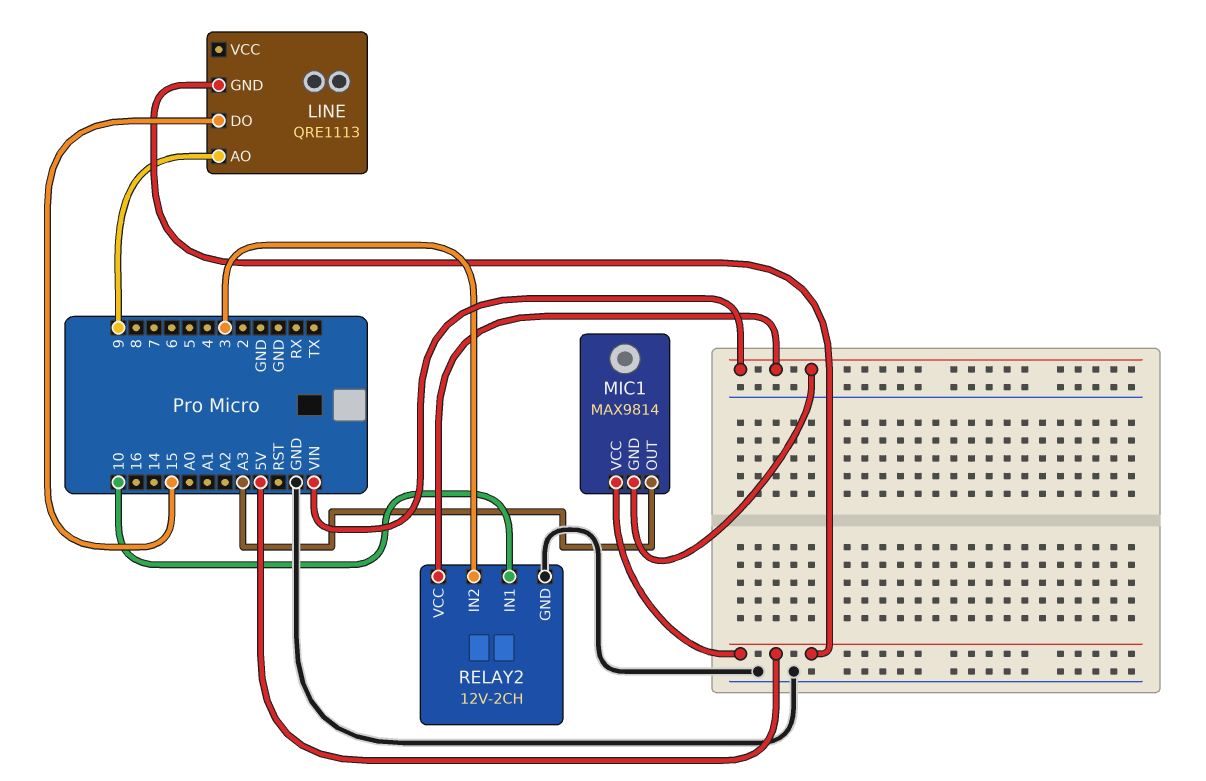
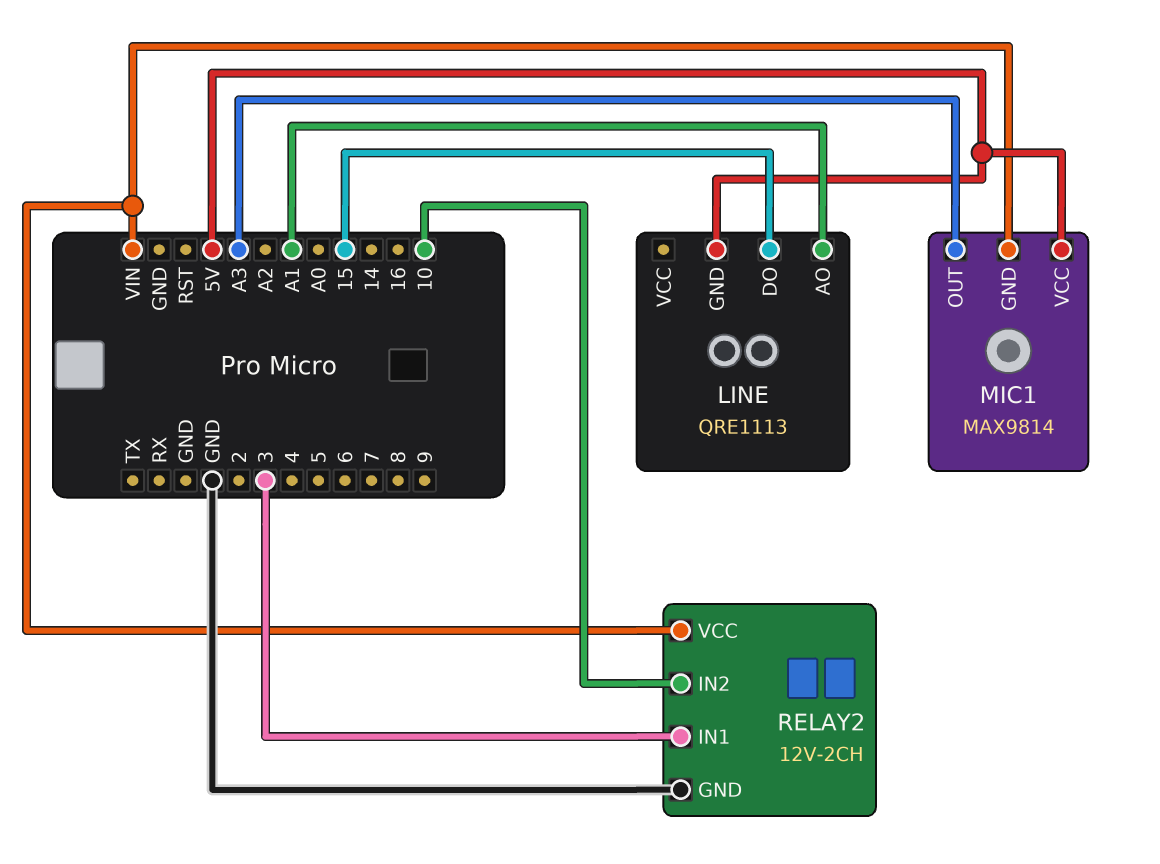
LINE pin AO: 9 -> A1
RELAY2 pin IN1: 10 -> 3
RELAY2 pin IN2: 3 -> 10

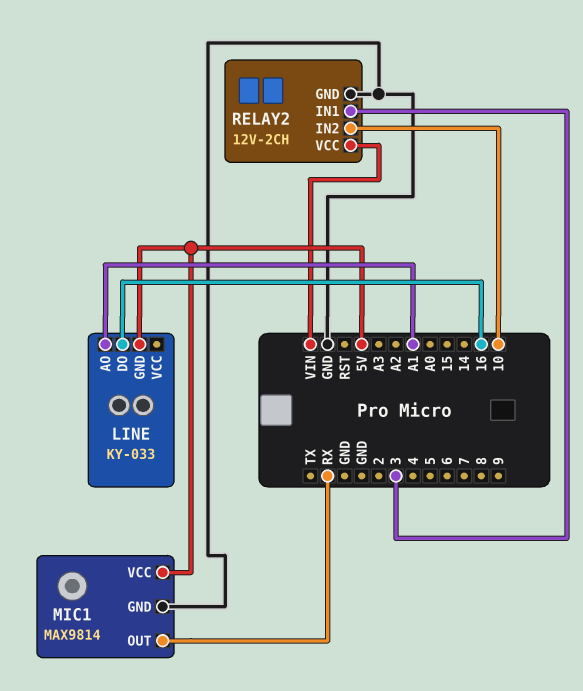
LINE: QRE1113 -> KY-033
LINE pin DO: 15 -> 16
MIC1 pin GND: VIN -> GND
MIC1 pin OUT: A3 -> RX

